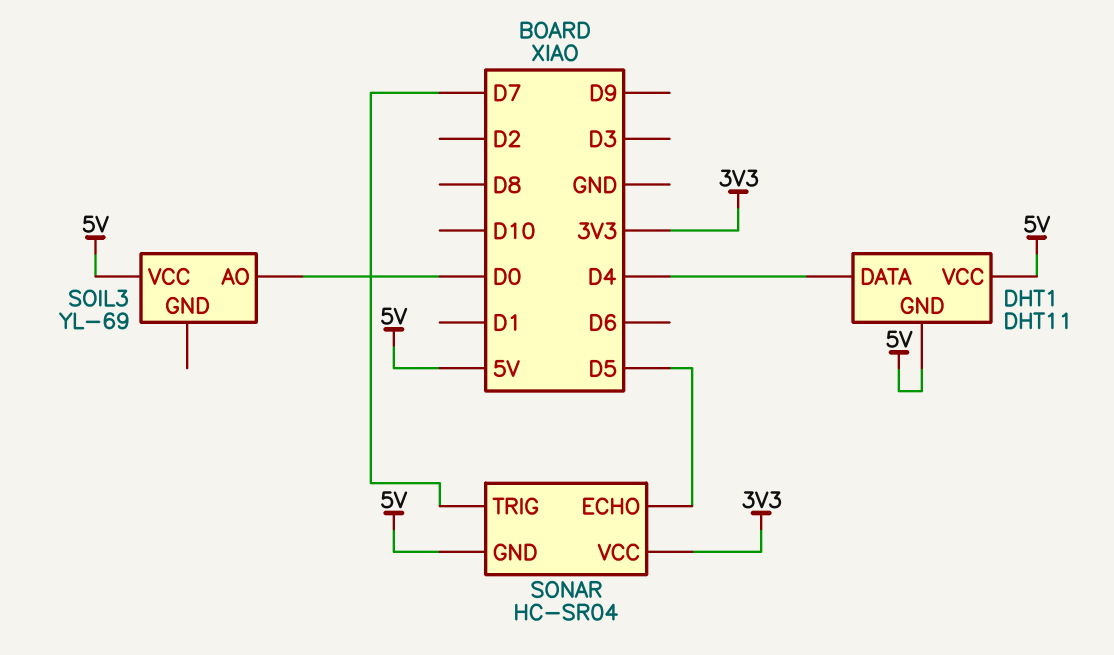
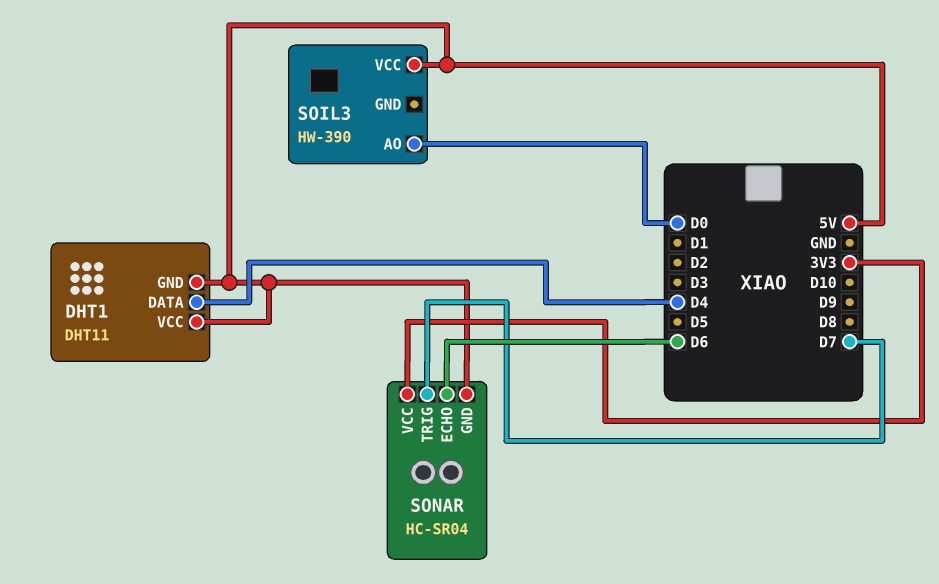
SOIL3: YL-69 -> HW-390
SONAR pin ECHO: D5 -> D6

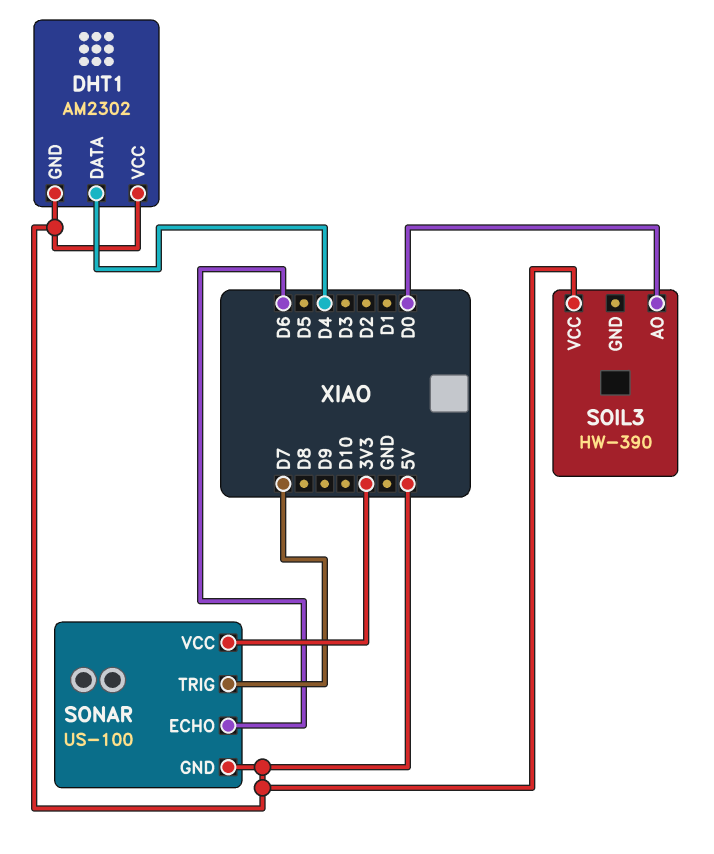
DHT1: DHT11 -> AM2302
SONAR: HC-SR04 -> US-100

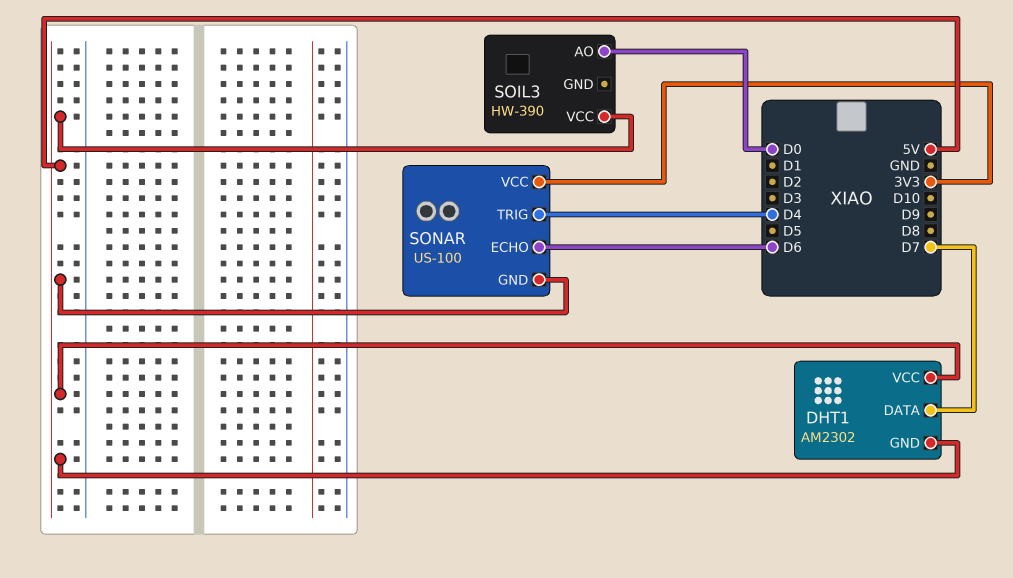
DHT1 pin DATA: D4 -> D7
SONAR pin TRIG: D7 -> D4

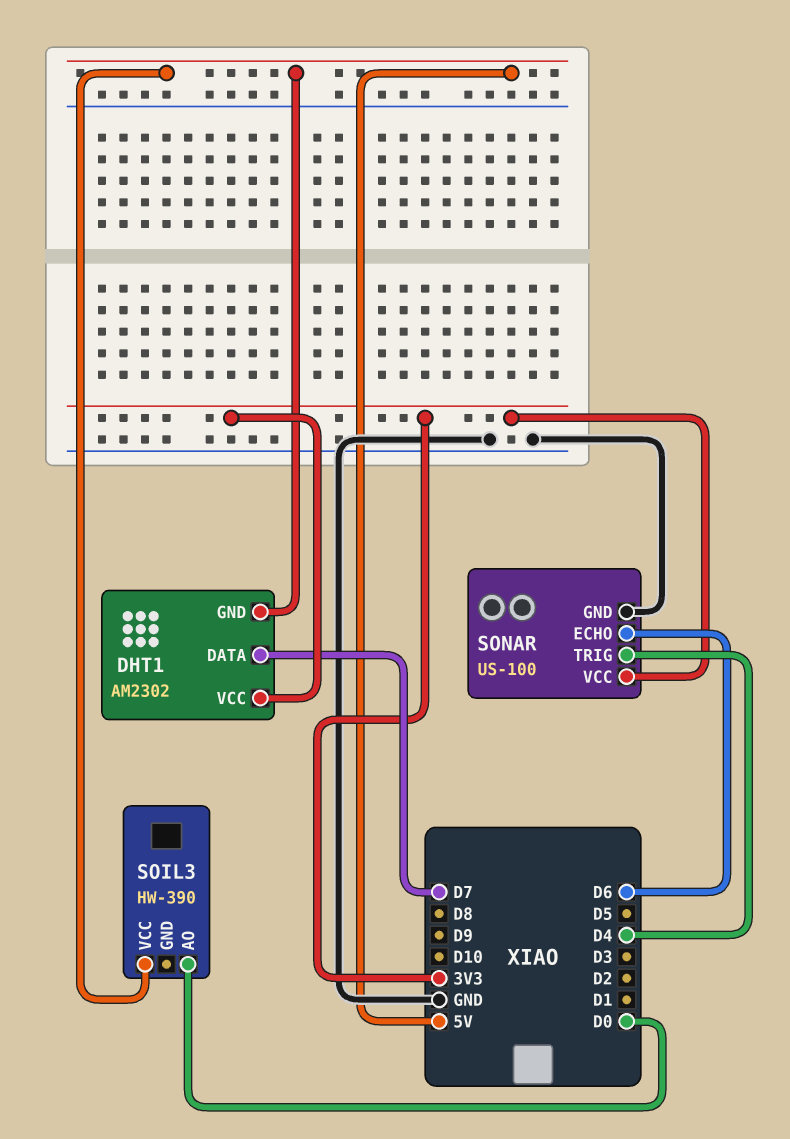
DHT1 pin VCC: 5V -> 3V3
SONAR pin GND: 5V -> GND

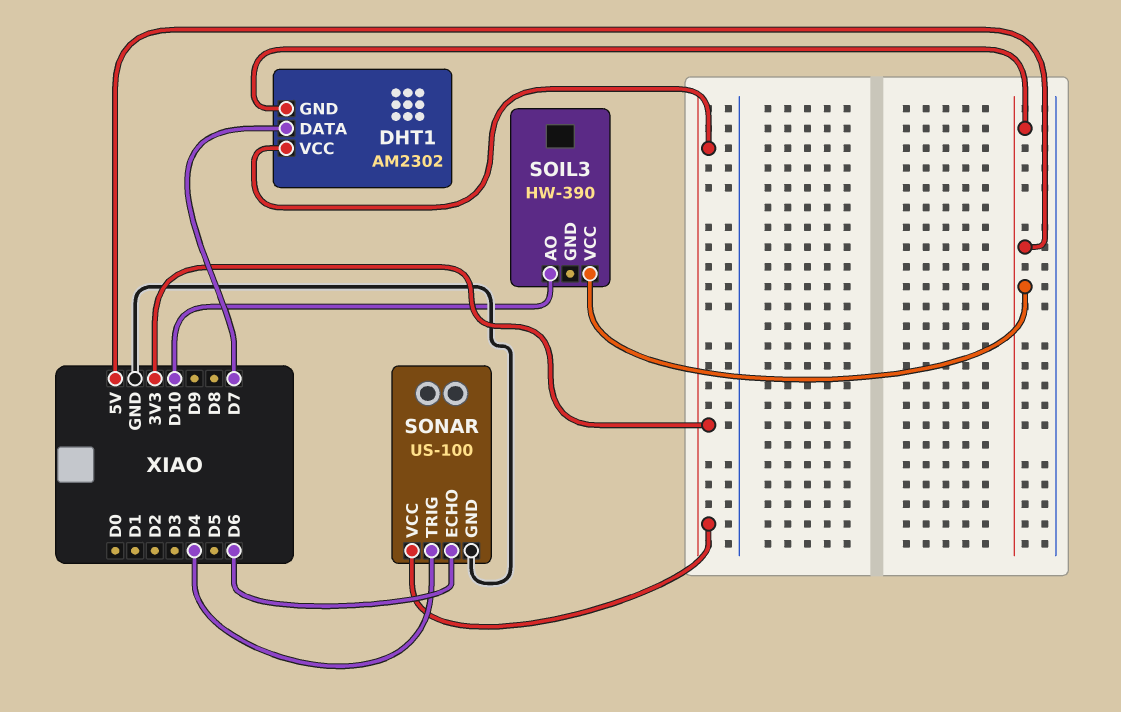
SOIL3 pin AO: D0 -> D10

